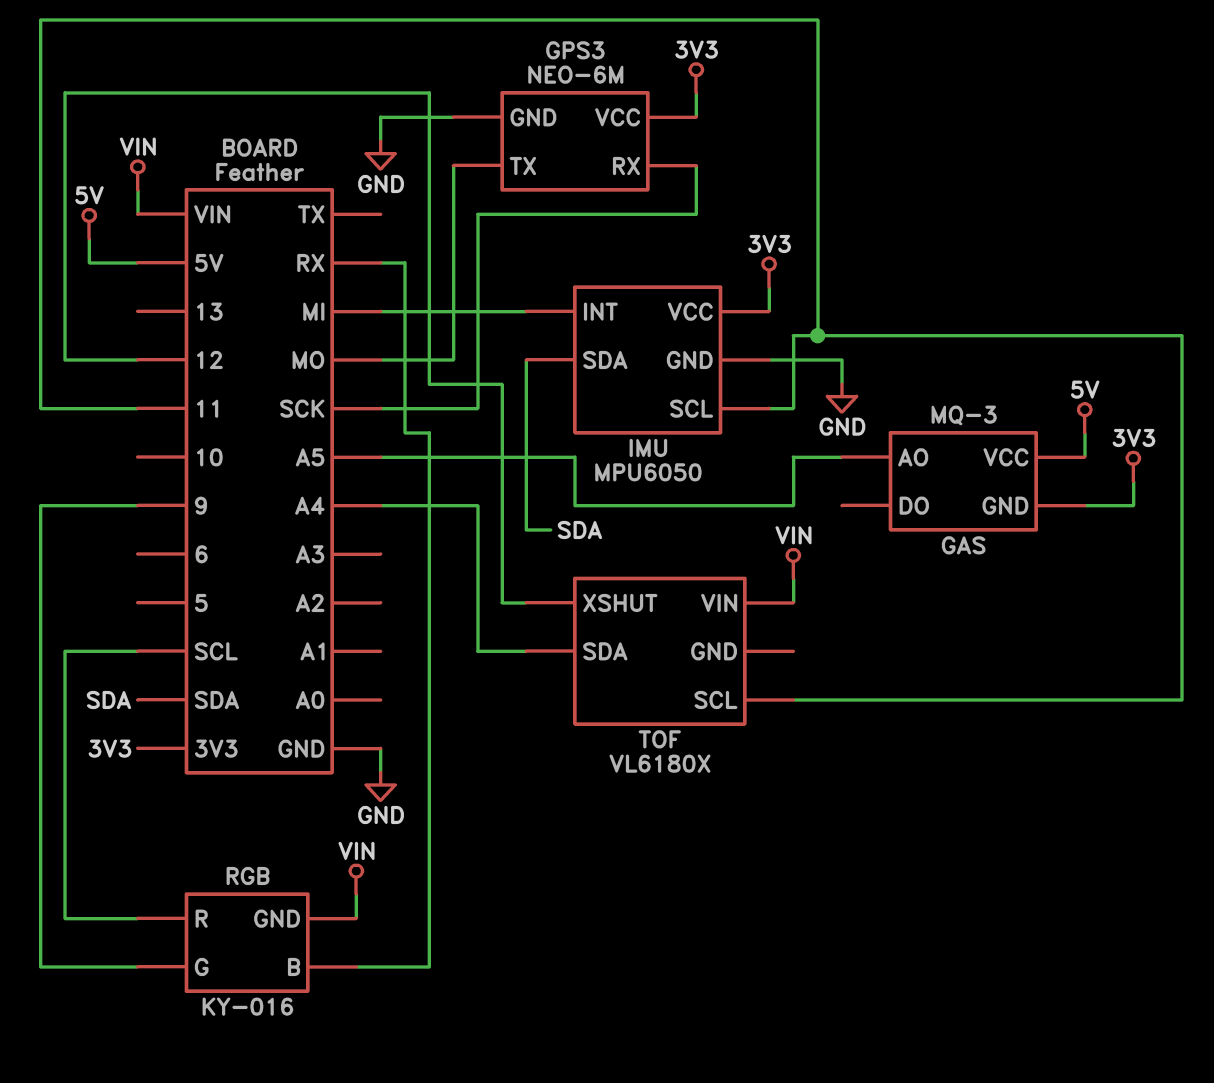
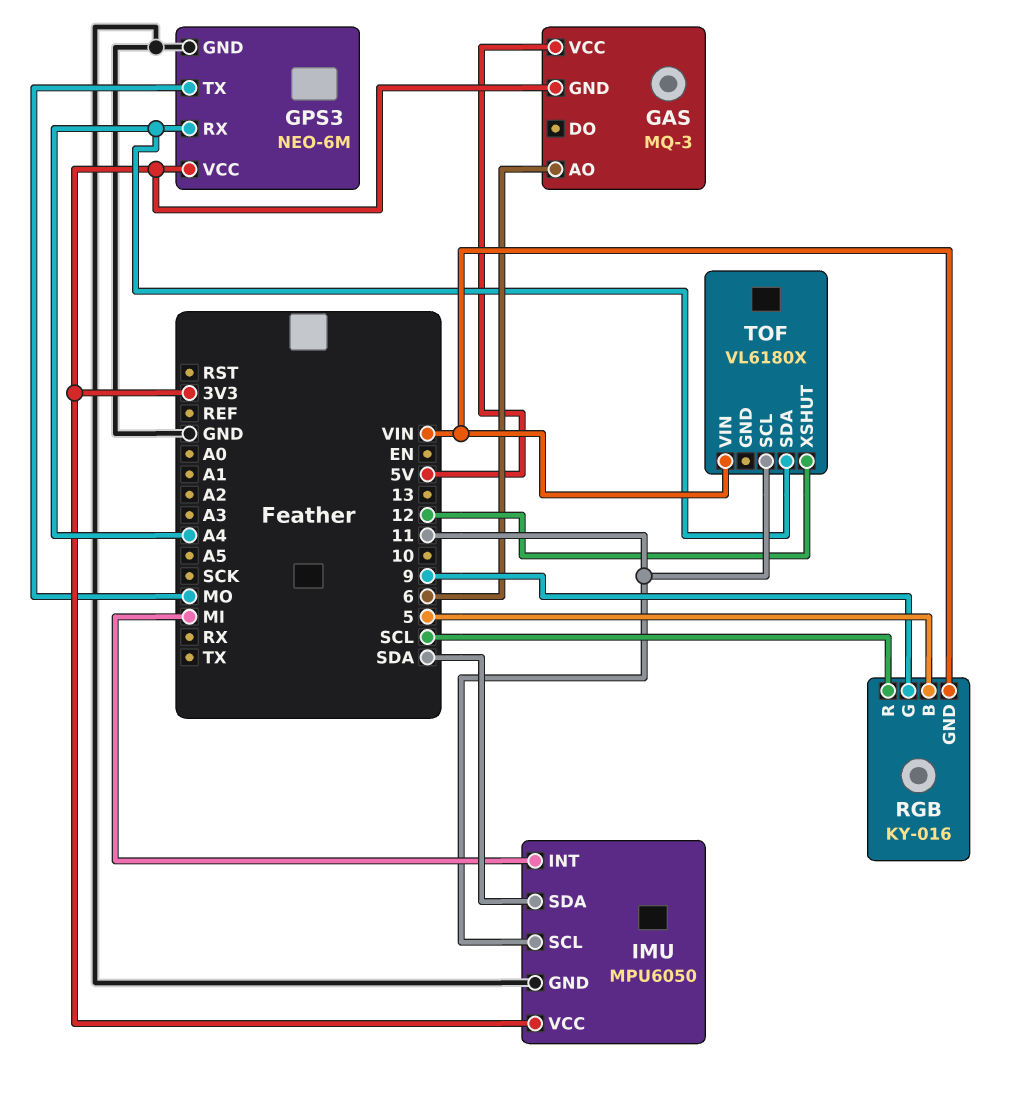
GAS pin AO: A5 -> 6
GPS3 pin RX: SCK -> A4
RGB pin B: RX -> 5

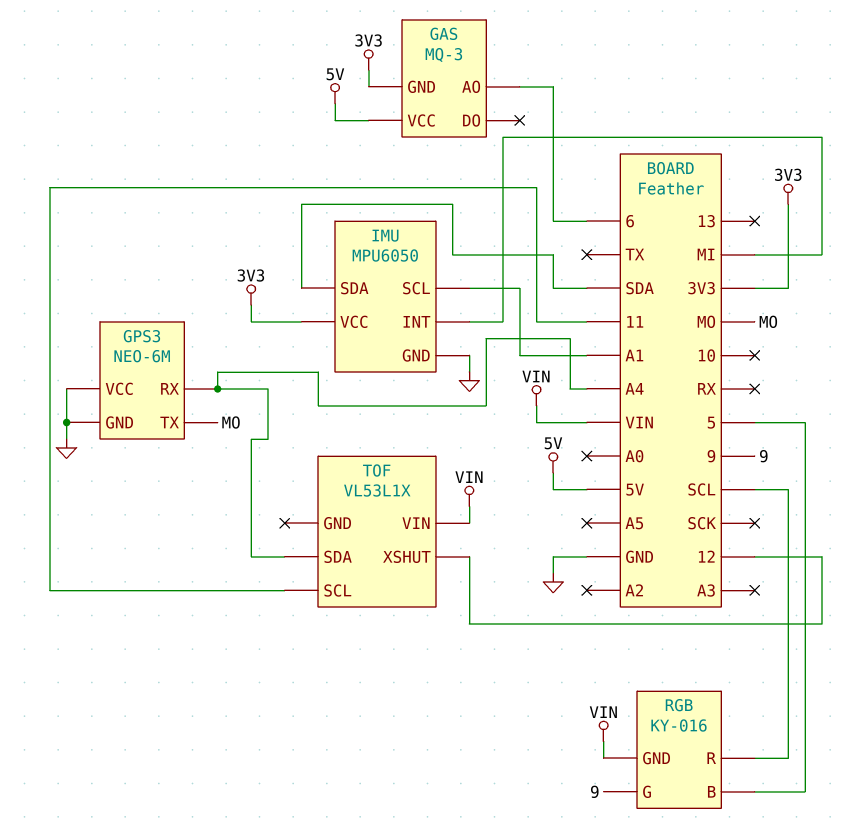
GPS3 pin VCC: 3V3 -> GND
IMU pin SCL: 11 -> A1
TOF: VL6180X -> VL53L1X

